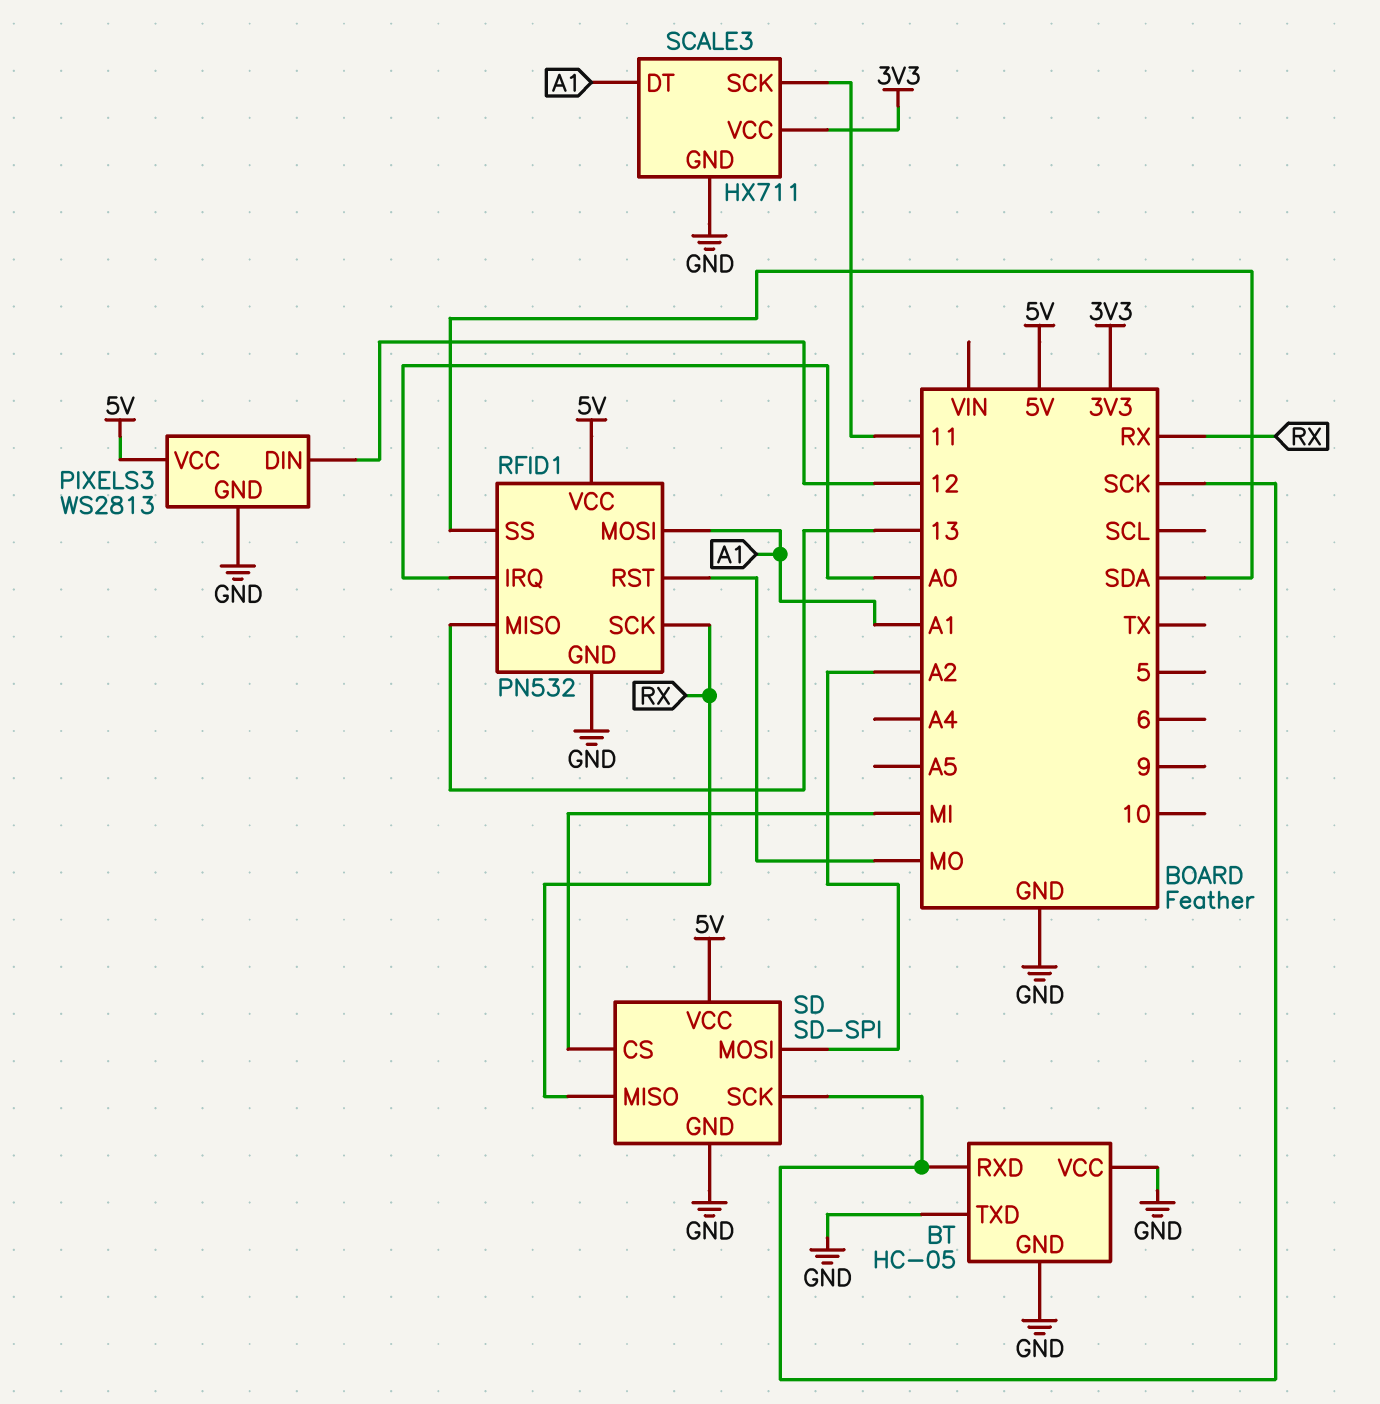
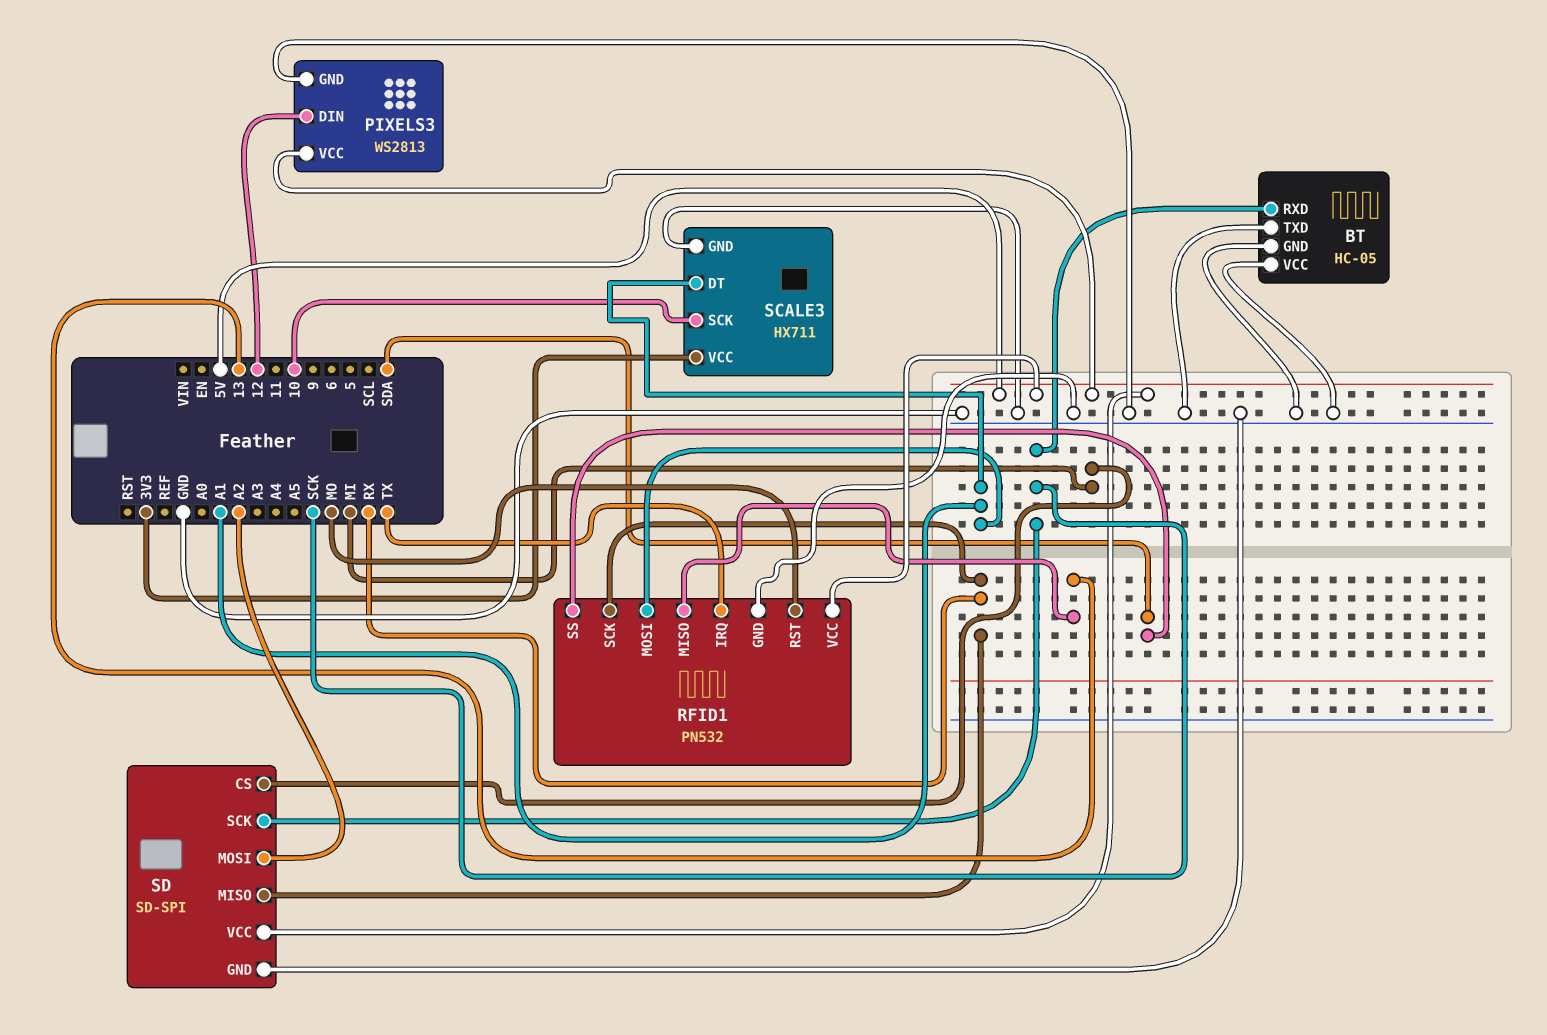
RFID1 pin IRQ: A0 -> TX
SCALE3 pin SCK: 11 -> 10

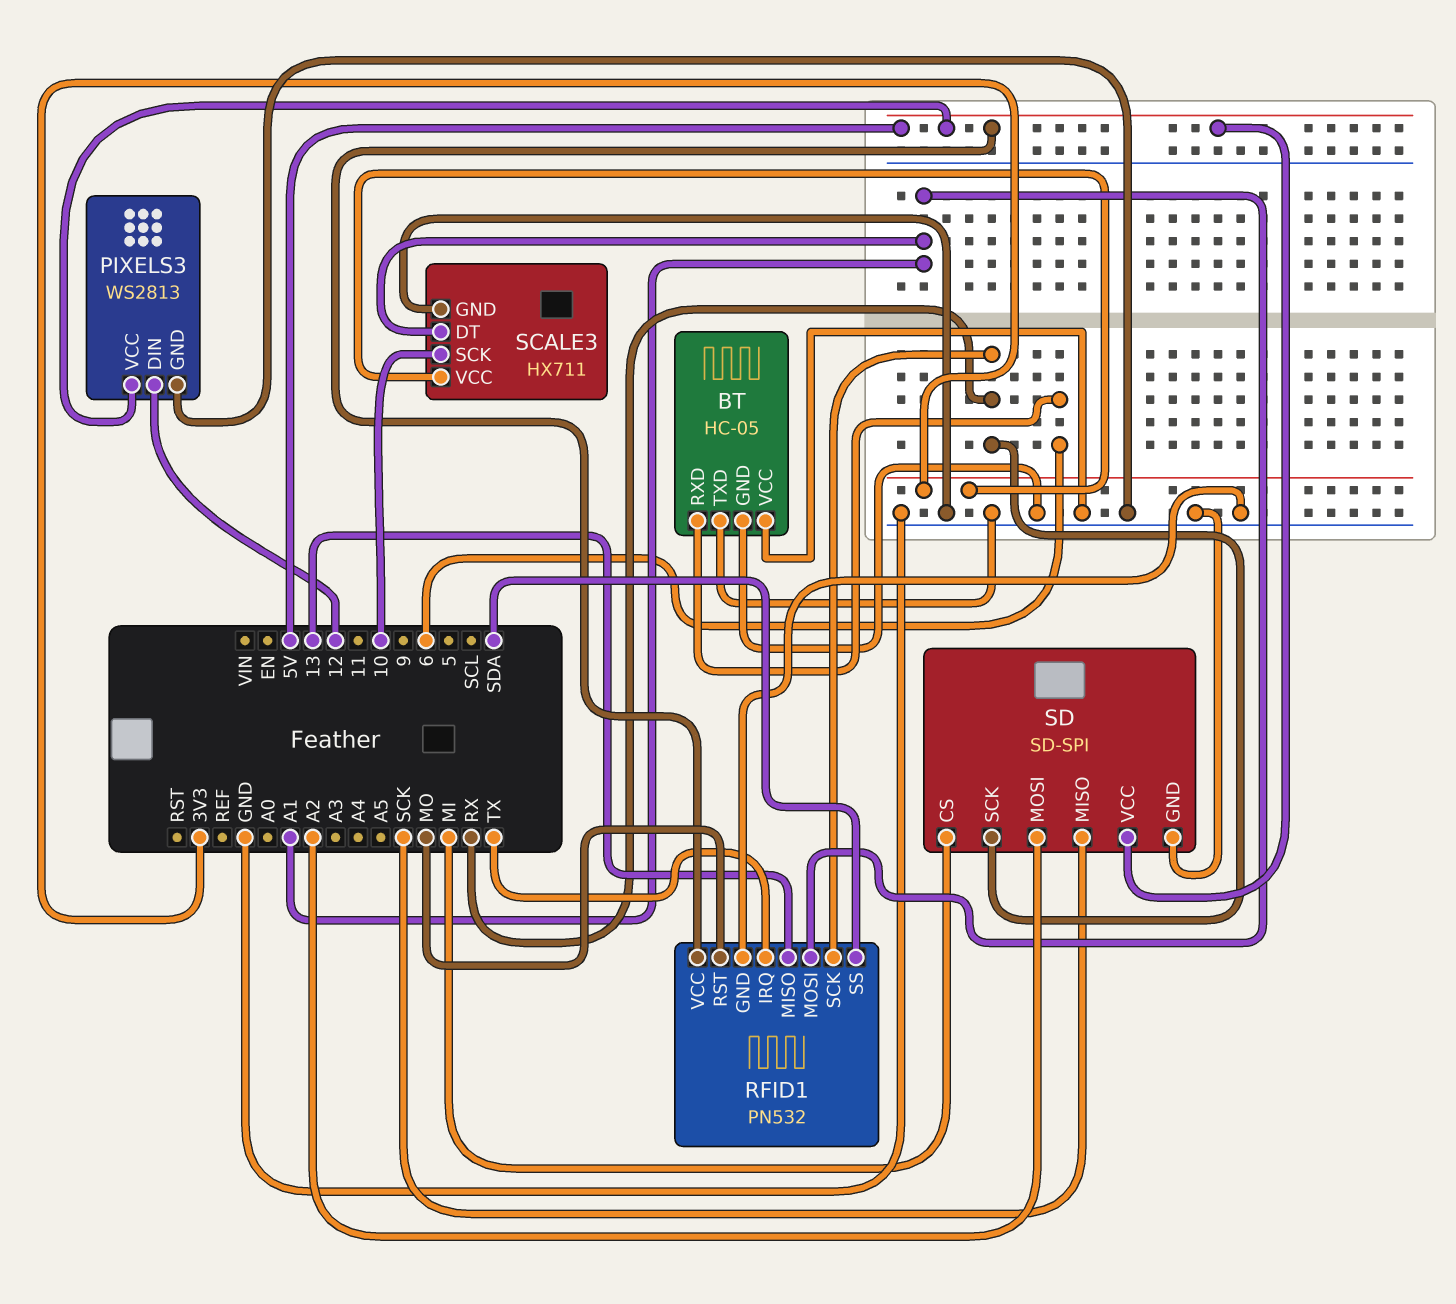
BT pin RXD: SCK -> 6
SD pin MISO: RX -> SCK
SD pin SCK: SCK -> RX

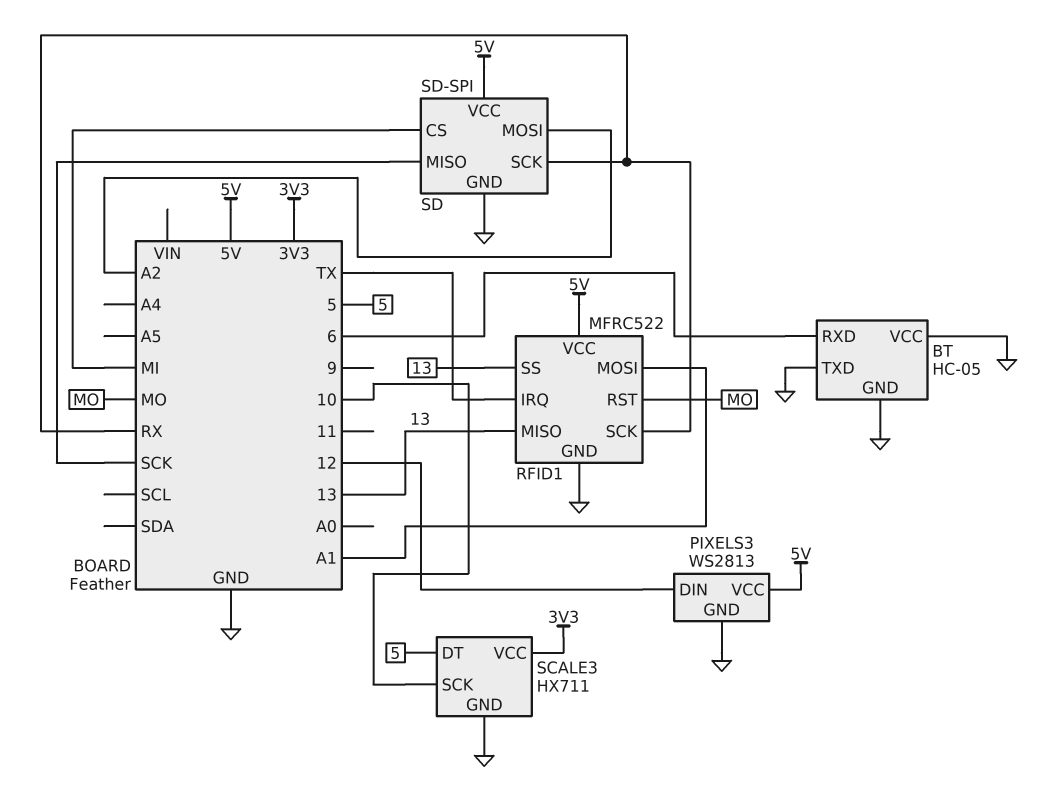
RFID1: PN532 -> MFRC522
RFID1 pin SS: SDA -> 13
SCALE3 pin DT: A1 -> 5

